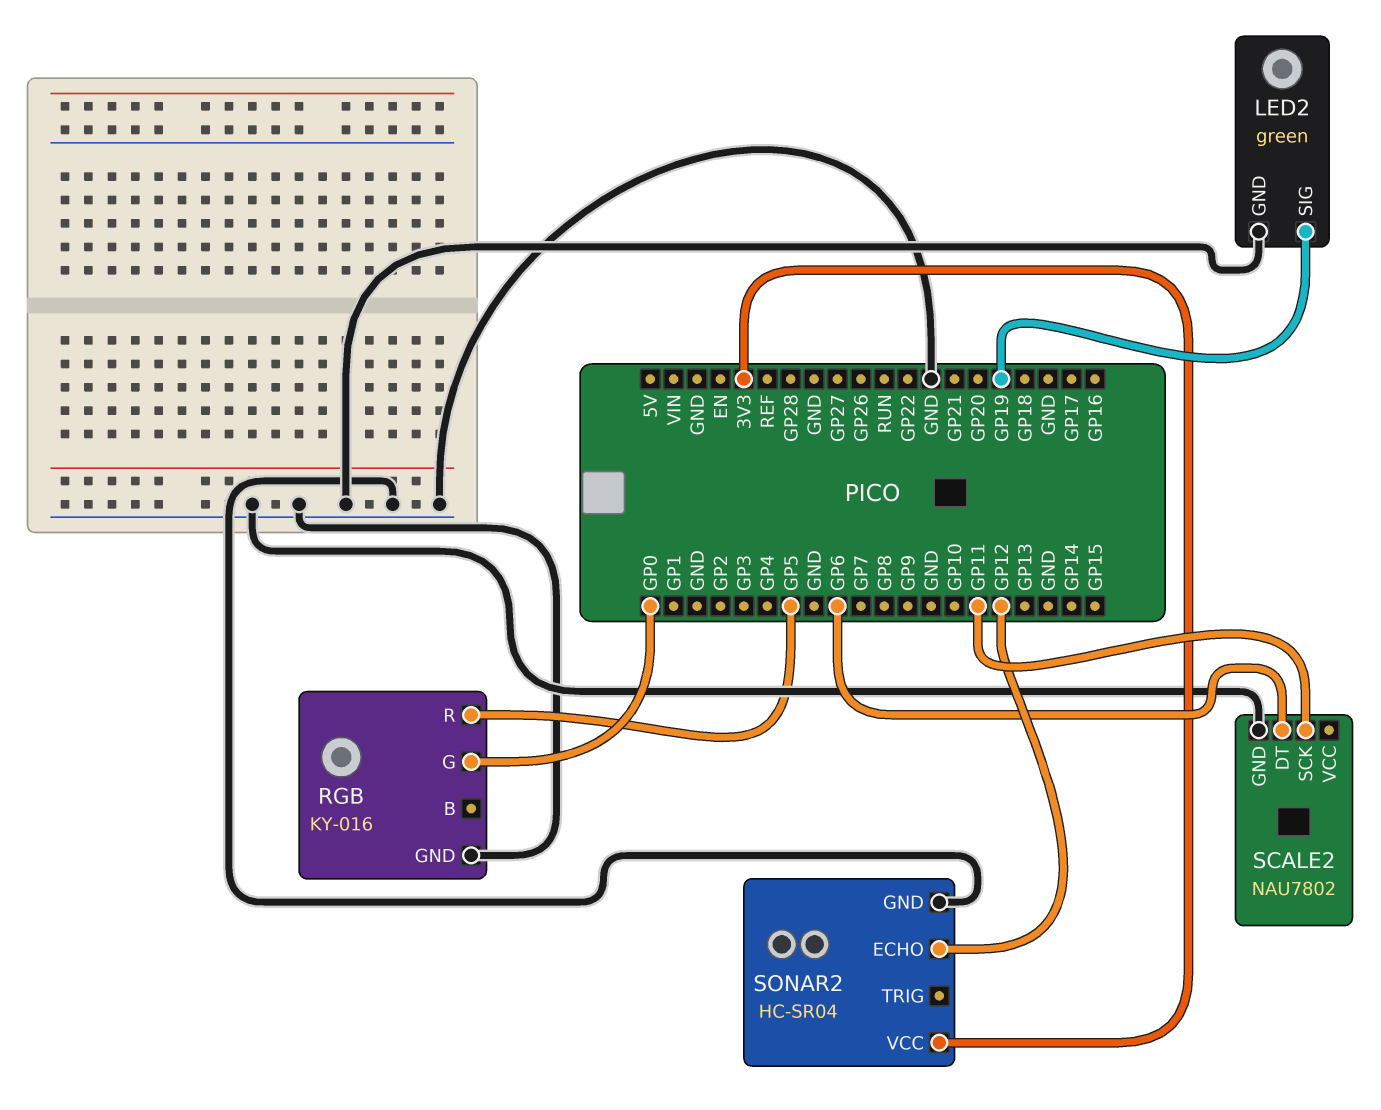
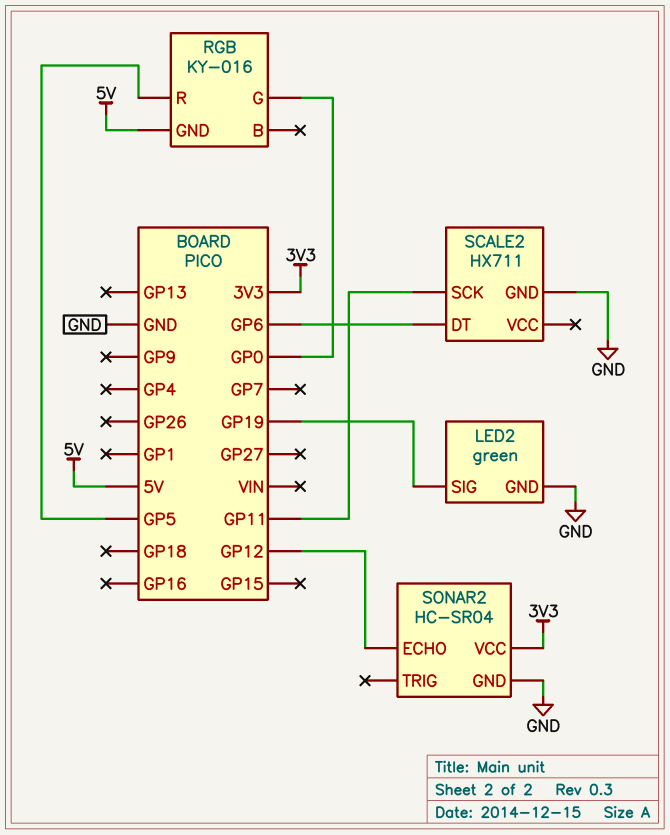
RGB pin GND: GND -> 5V
SCALE2: NAU7802 -> HX711

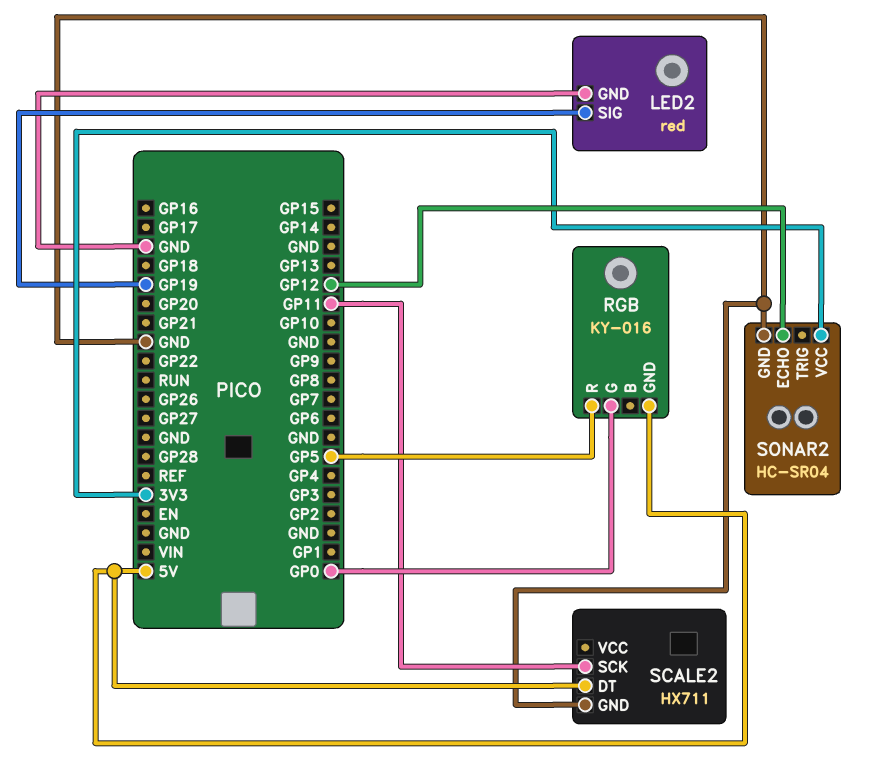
LED2: green -> red
SCALE2 pin DT: GP6 -> 5V

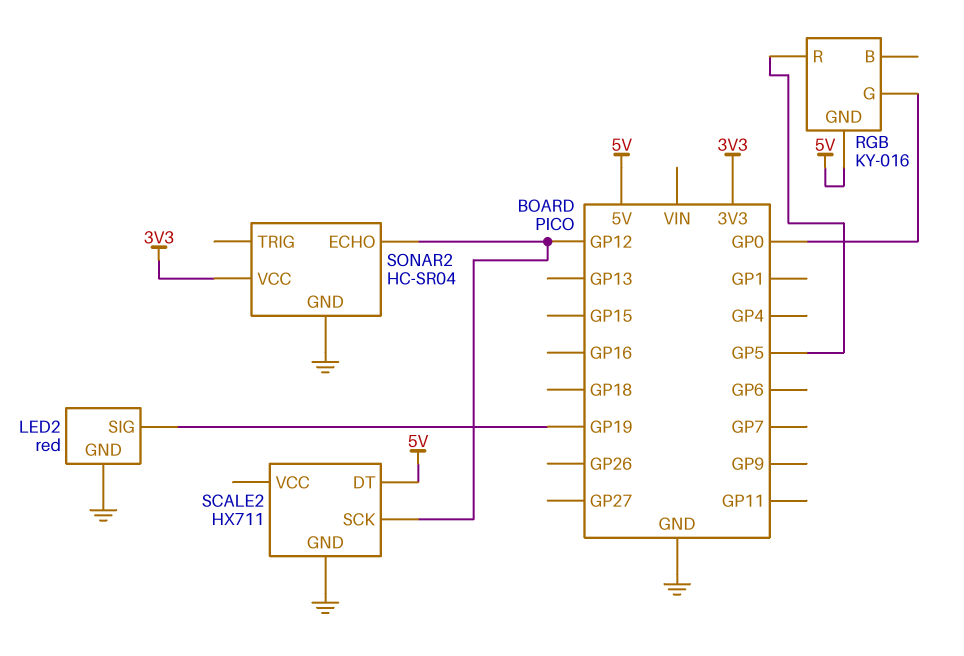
SCALE2 pin SCK: GP11 -> GP12

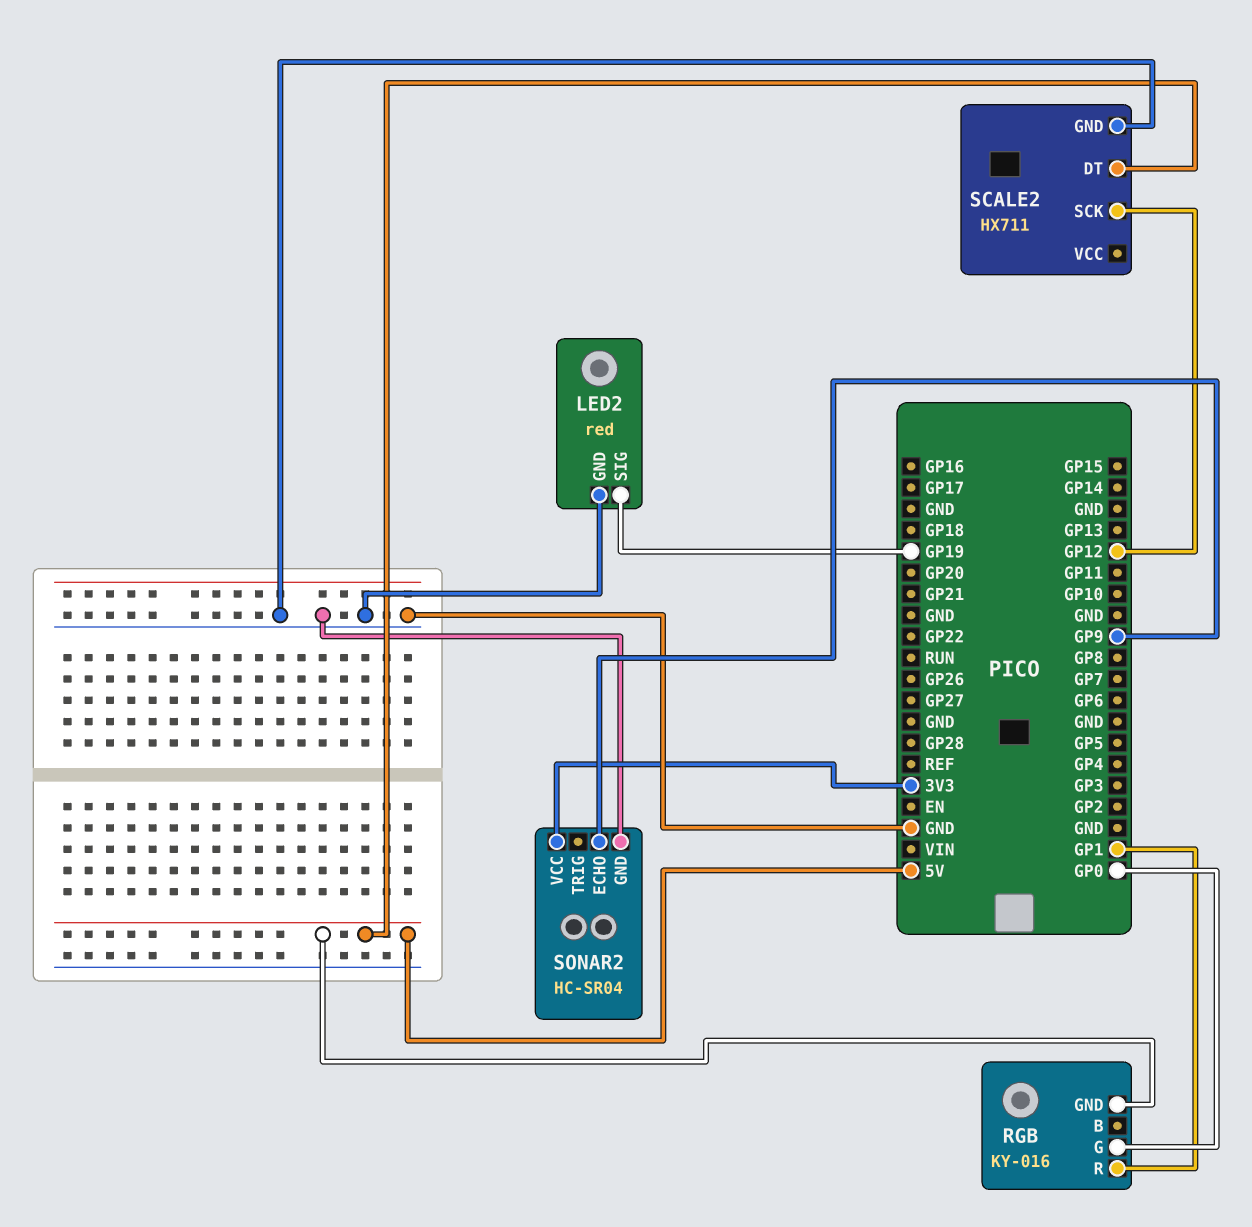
RGB pin R: GP5 -> GP1
SONAR2 pin ECHO: GP12 -> GP9

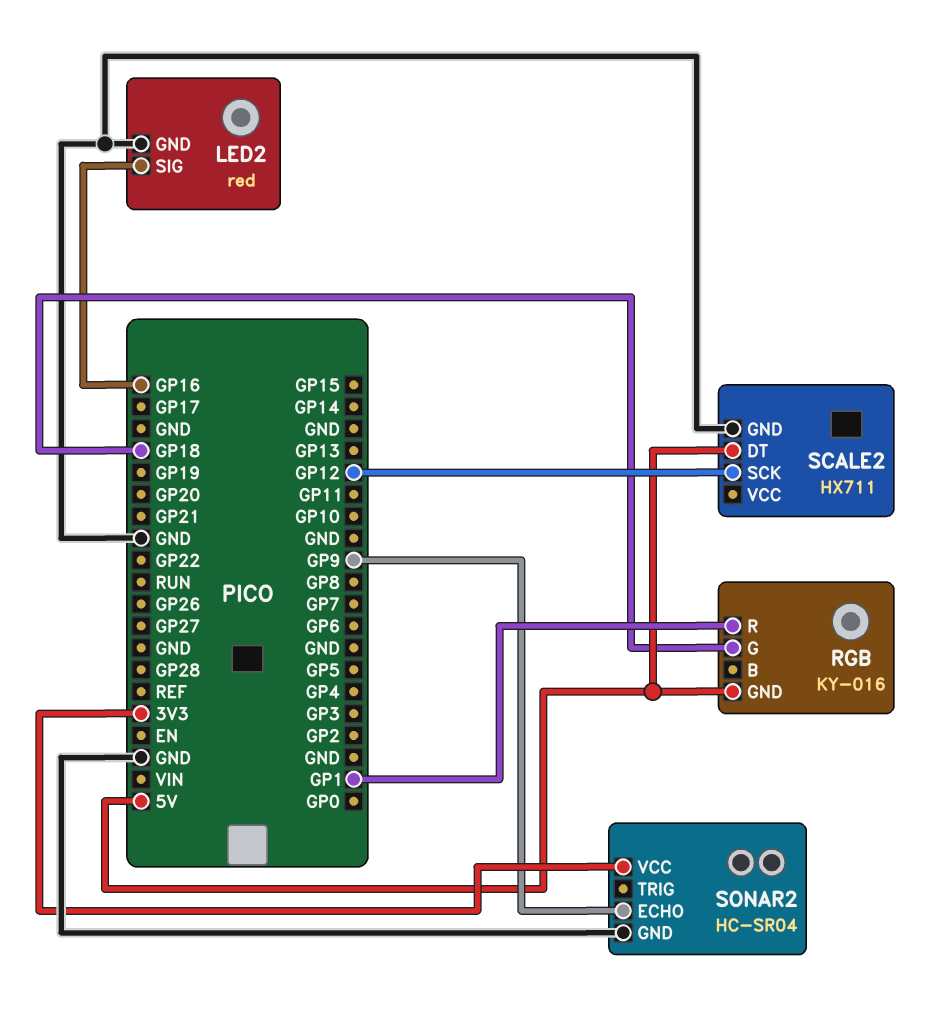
LED2 pin SIG: GP19 -> GP16
RGB pin G: GP0 -> GP18

